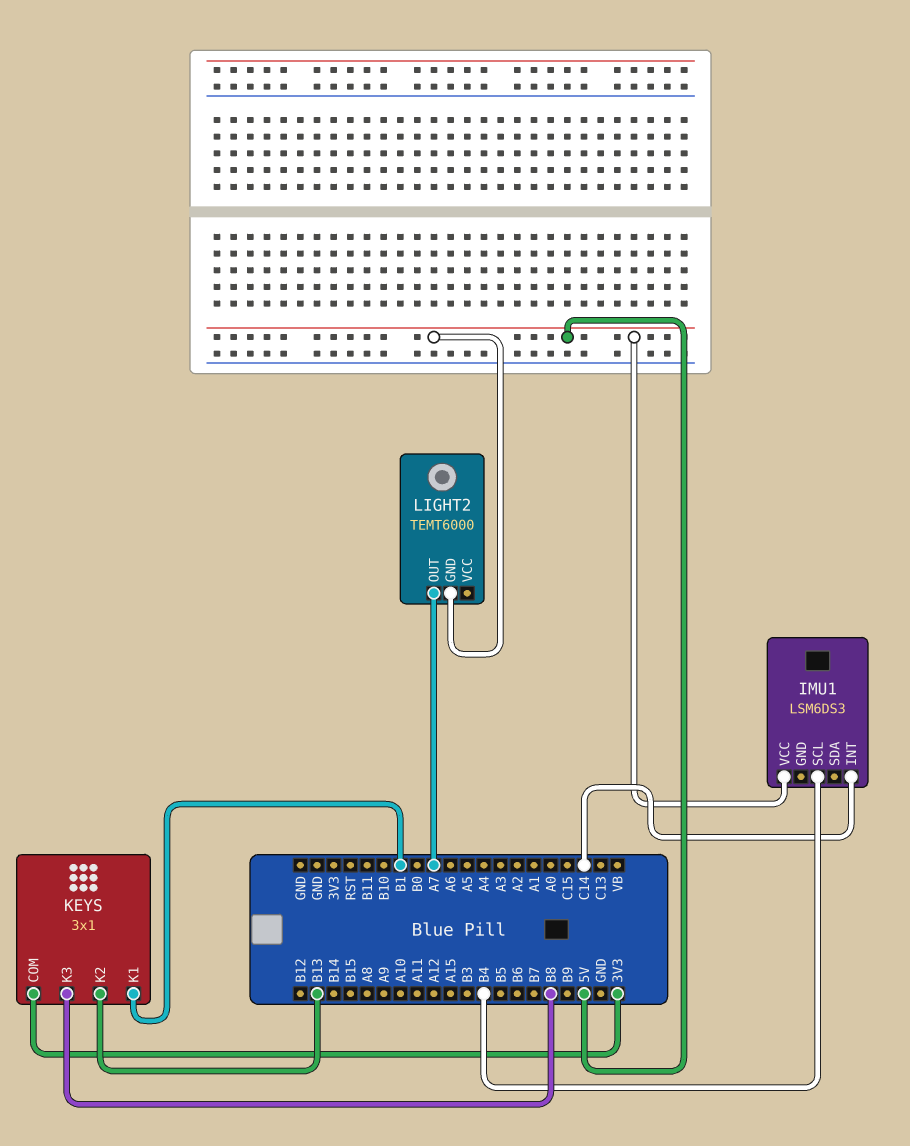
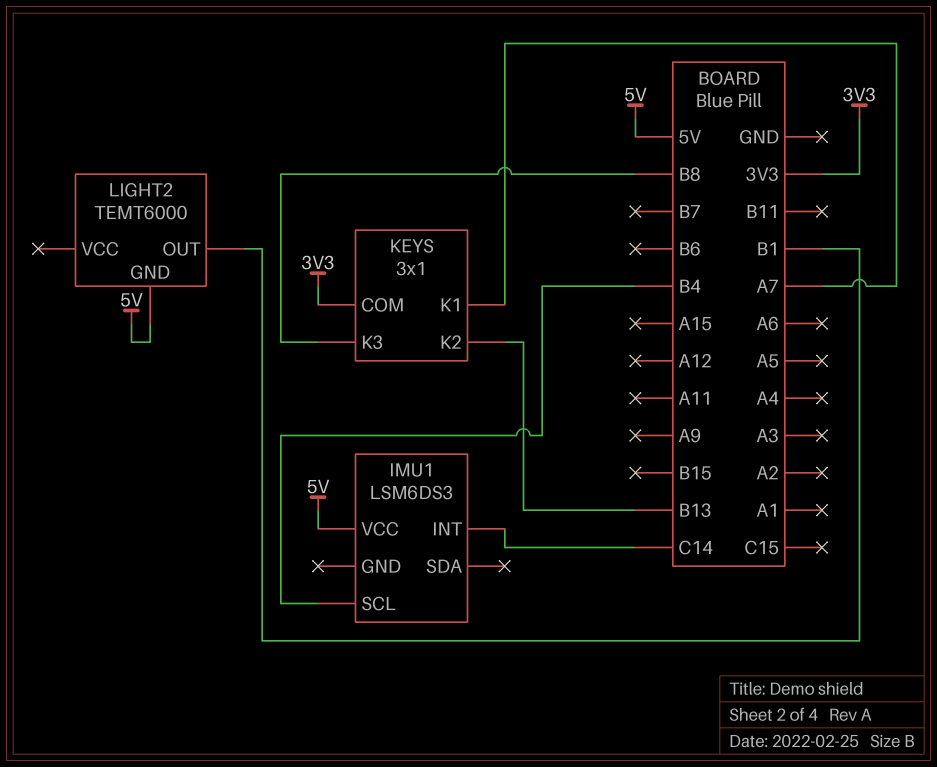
KEYS pin K1: B1 -> A7
LIGHT2 pin OUT: A7 -> B1

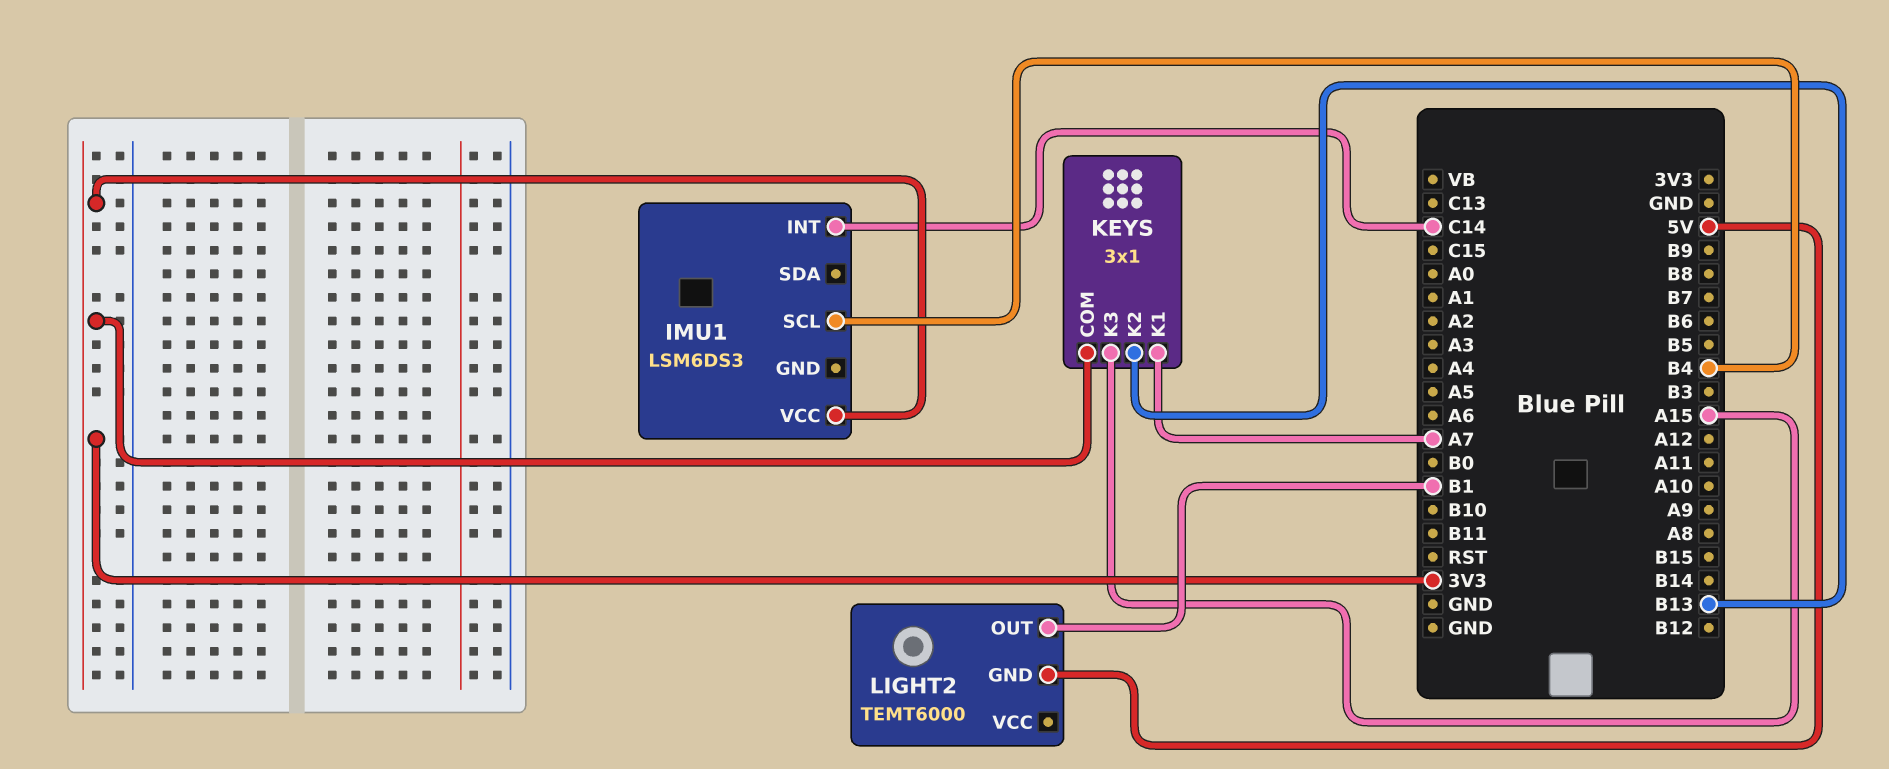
IMU1 pin VCC: 5V -> 3V3
KEYS pin K3: B8 -> A15

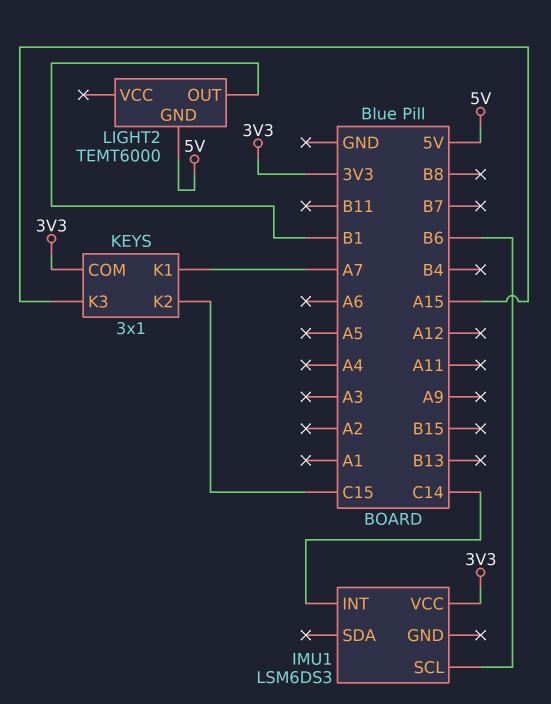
IMU1 pin SCL: B4 -> B6
KEYS pin K2: B13 -> C15

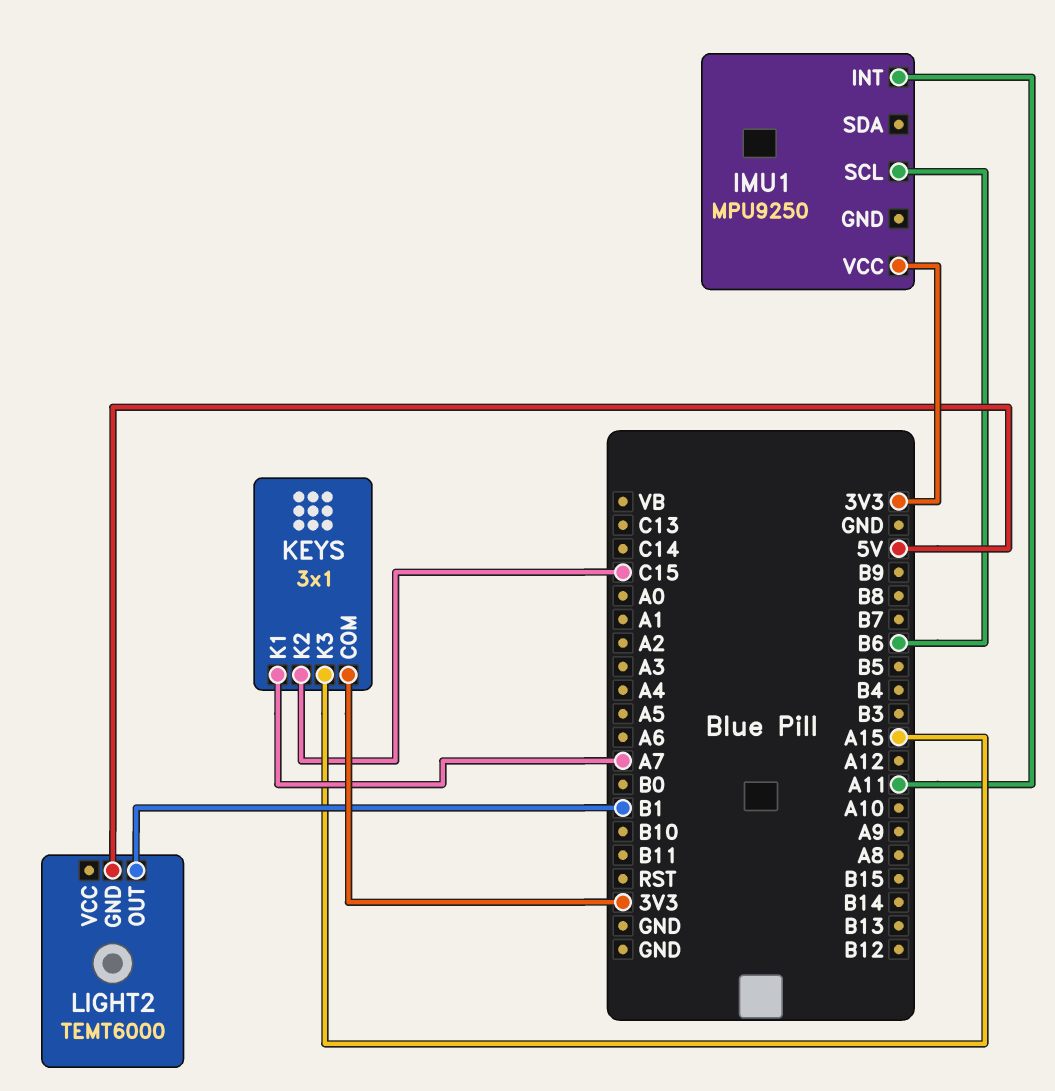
IMU1: LSM6DS3 -> MPU9250
IMU1 pin INT: C14 -> A11

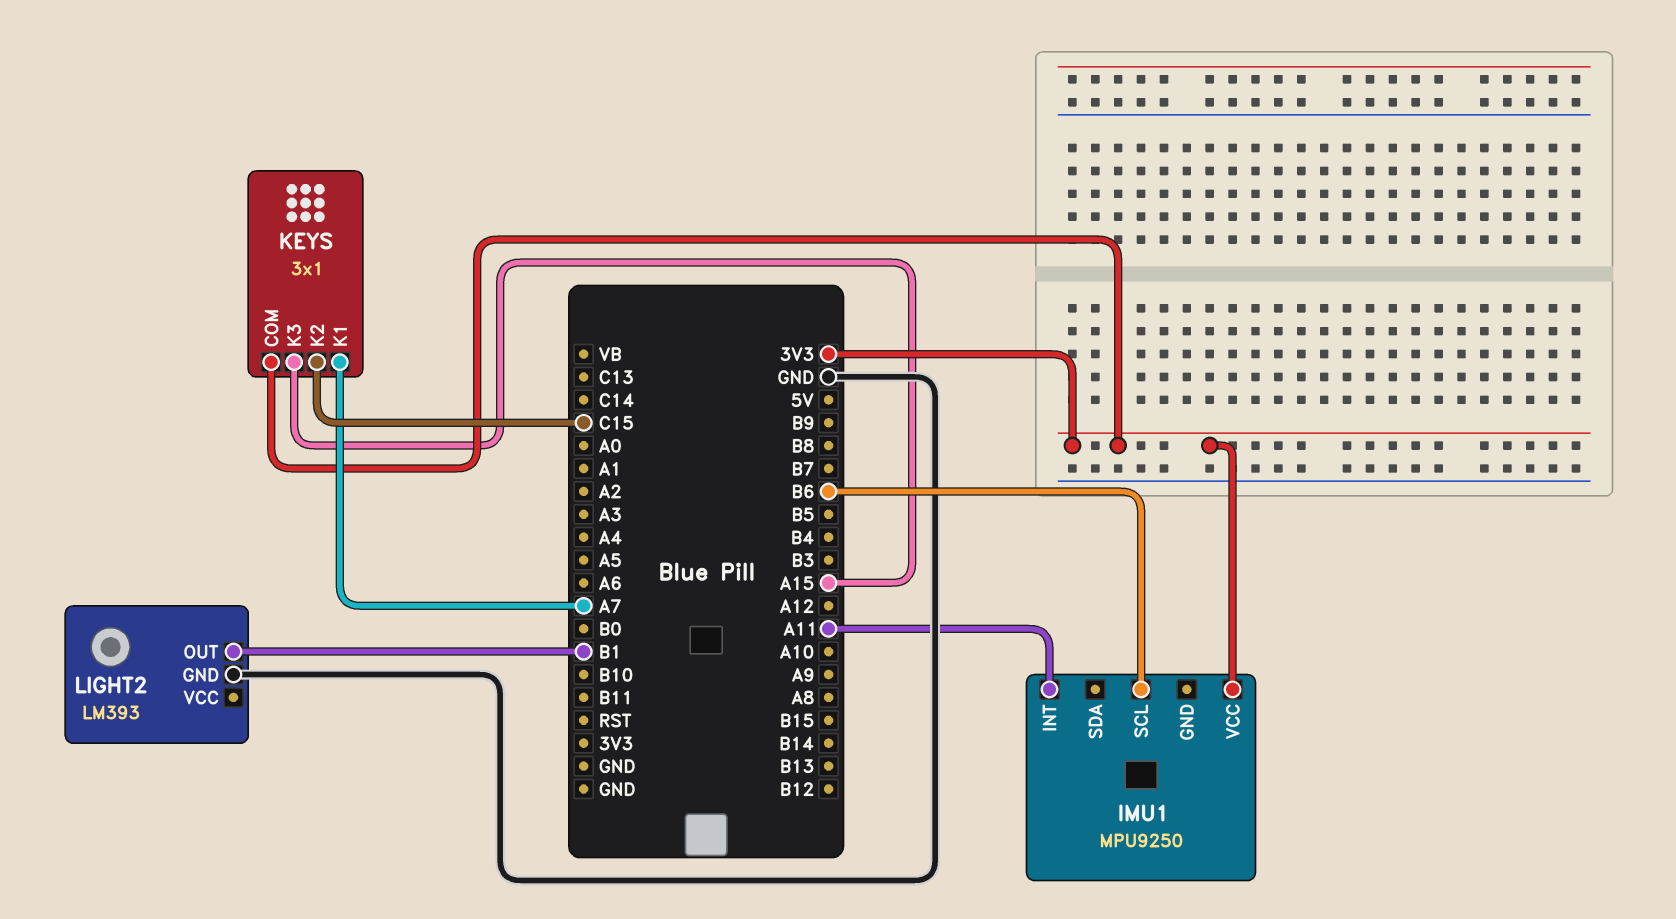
LIGHT2: TEMT6000 -> LM393
LIGHT2 pin GND: 5V -> GND

